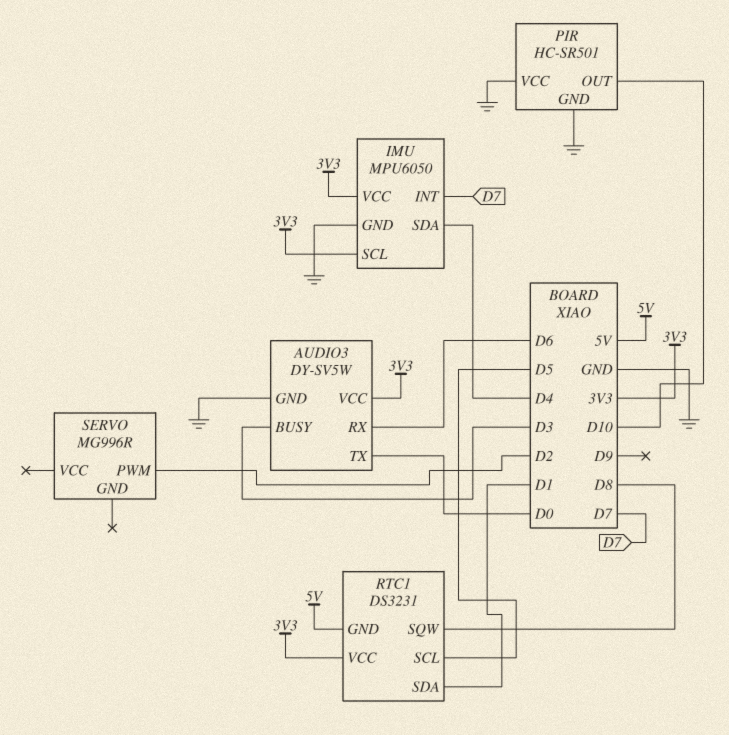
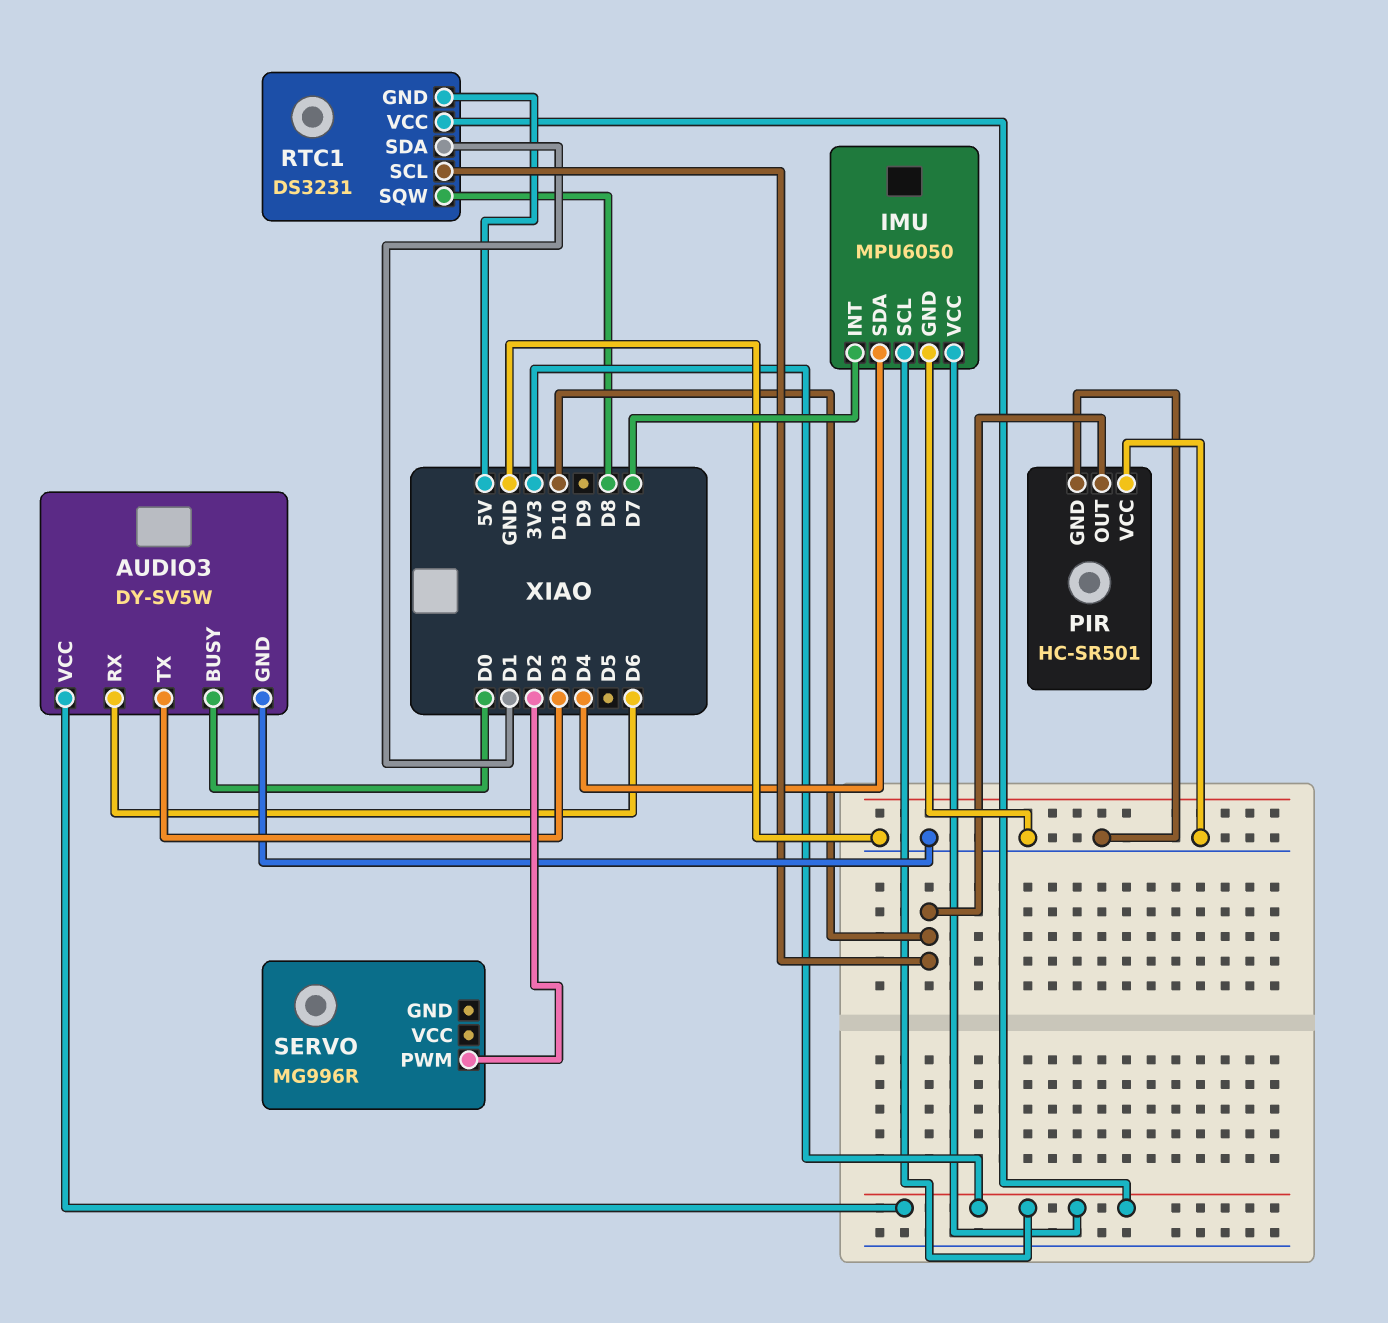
AUDIO3 pin BUSY: D3 -> D0
AUDIO3 pin TX: D0 -> D3
RTC1 pin SCL: D5 -> D10

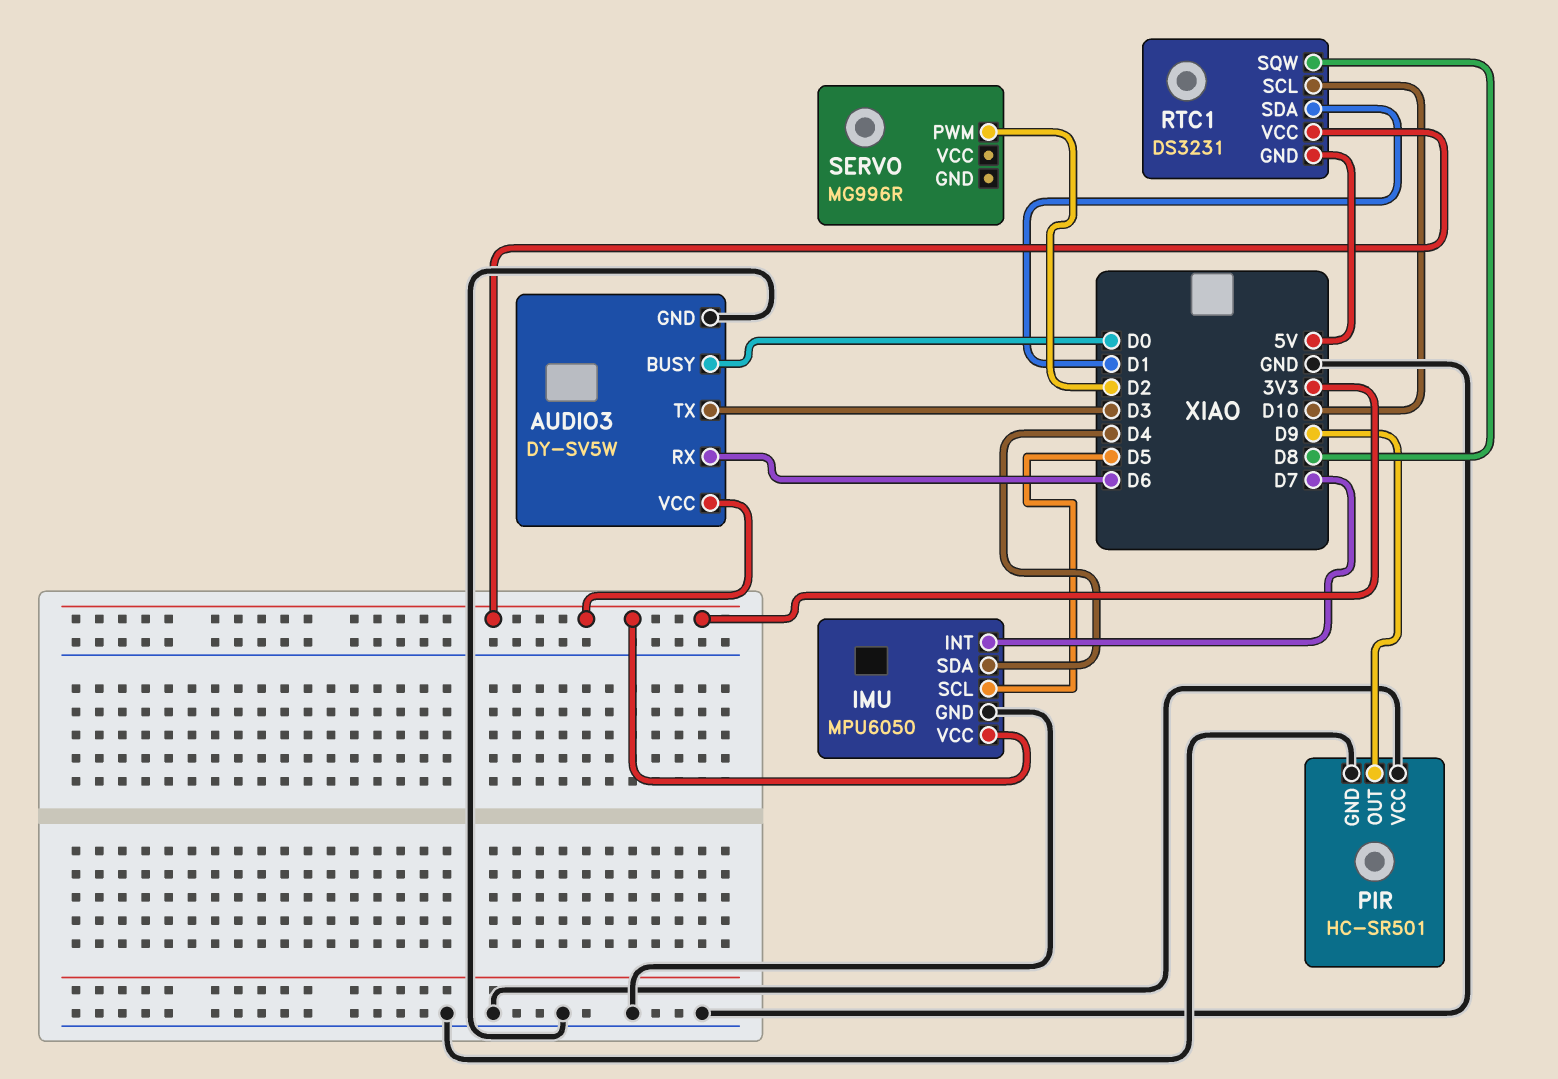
IMU pin SCL: 3V3 -> D5
PIR pin OUT: D10 -> D9

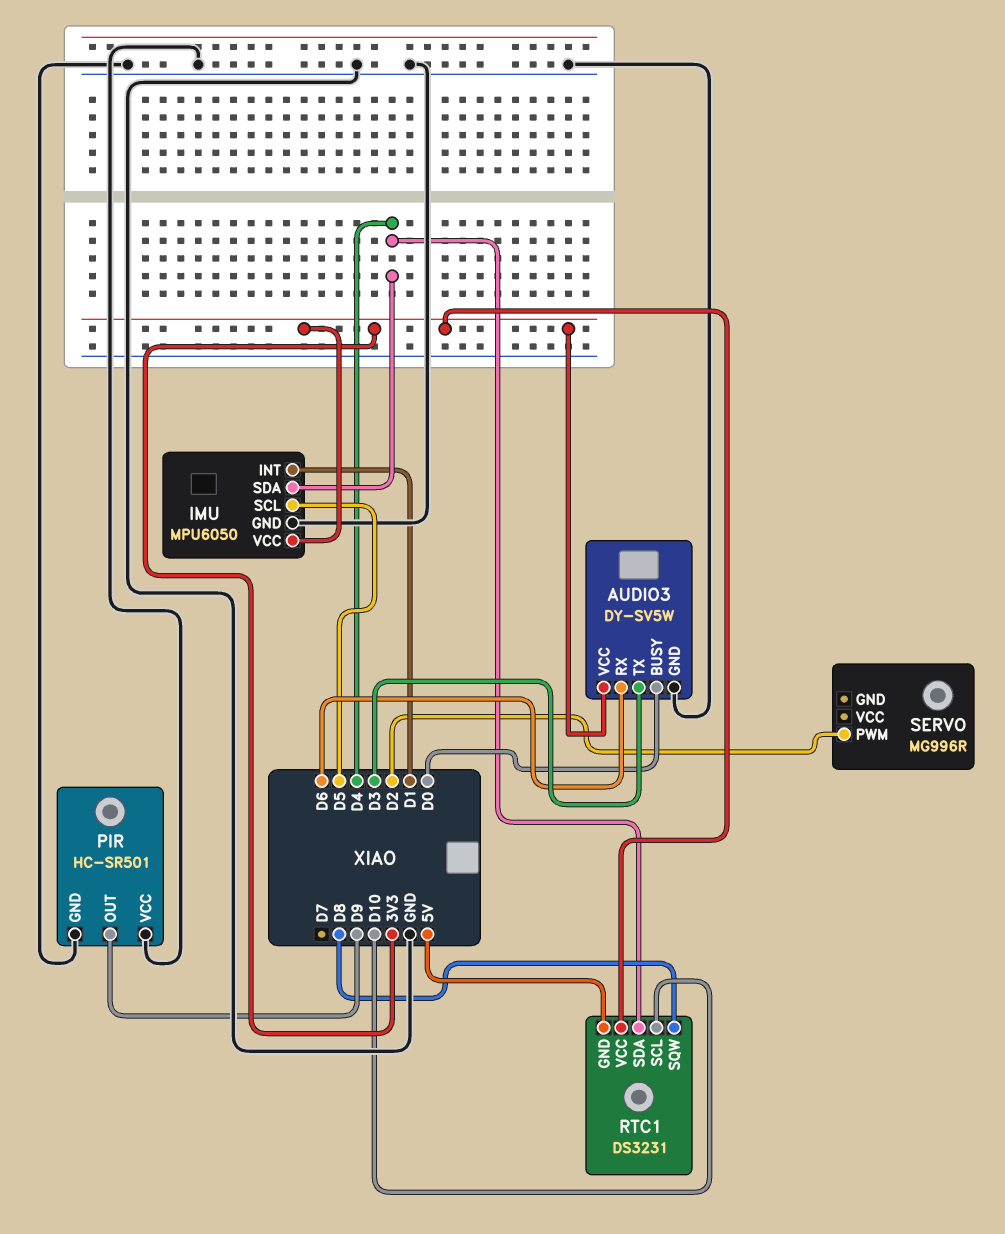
IMU pin INT: D7 -> D1
RTC1 pin SDA: D1 -> D4

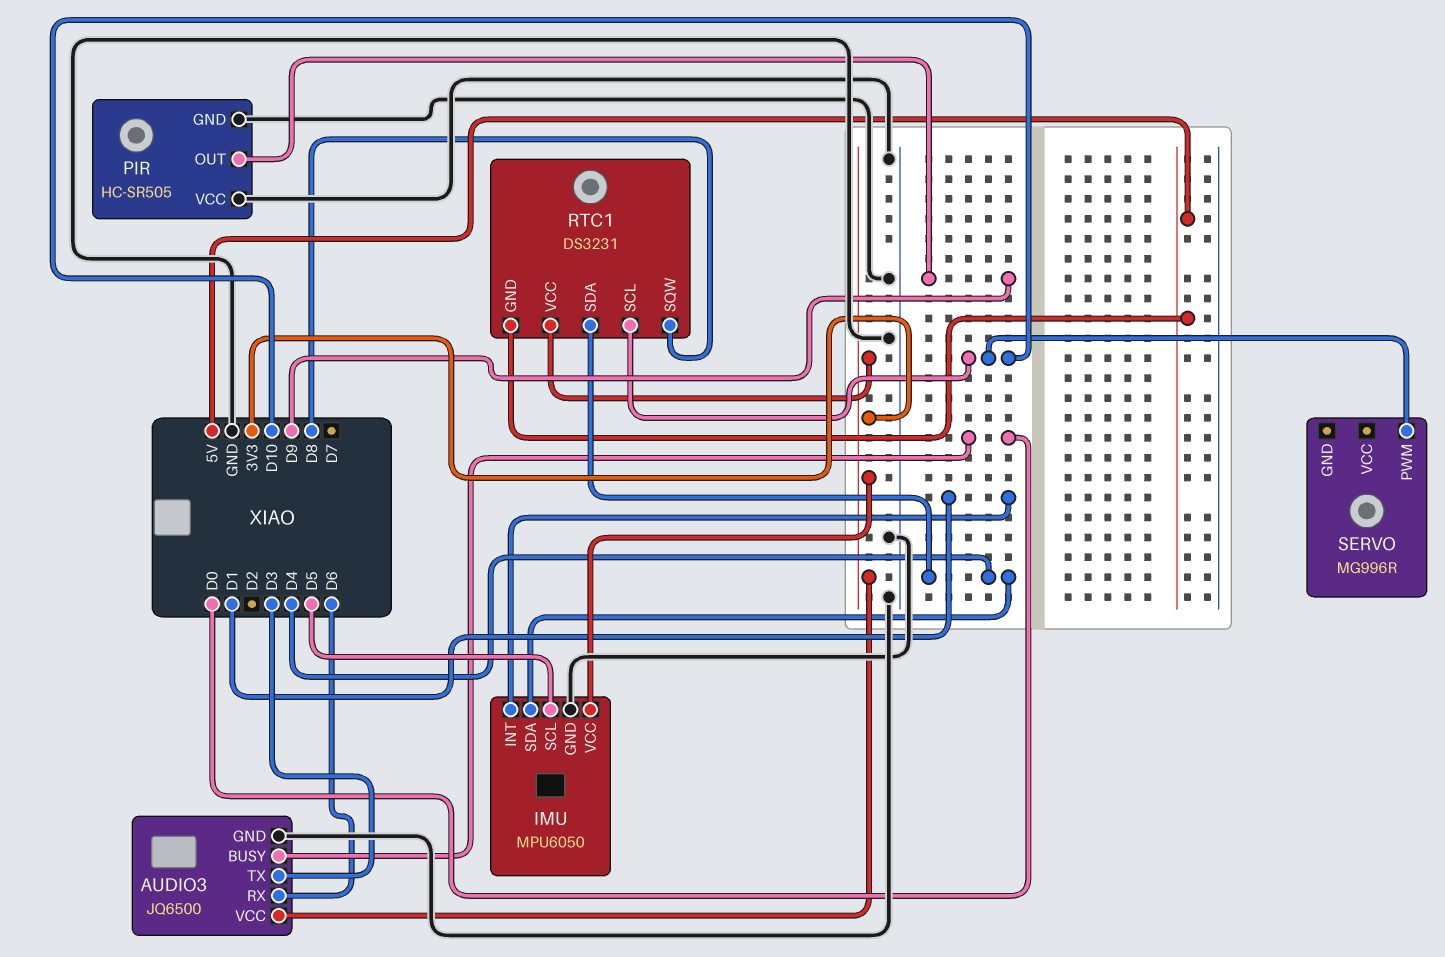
AUDIO3: DY-SV5W -> JQ6500
PIR: HC-SR501 -> HC-SR505
SERVO pin PWM: D2 -> D10

